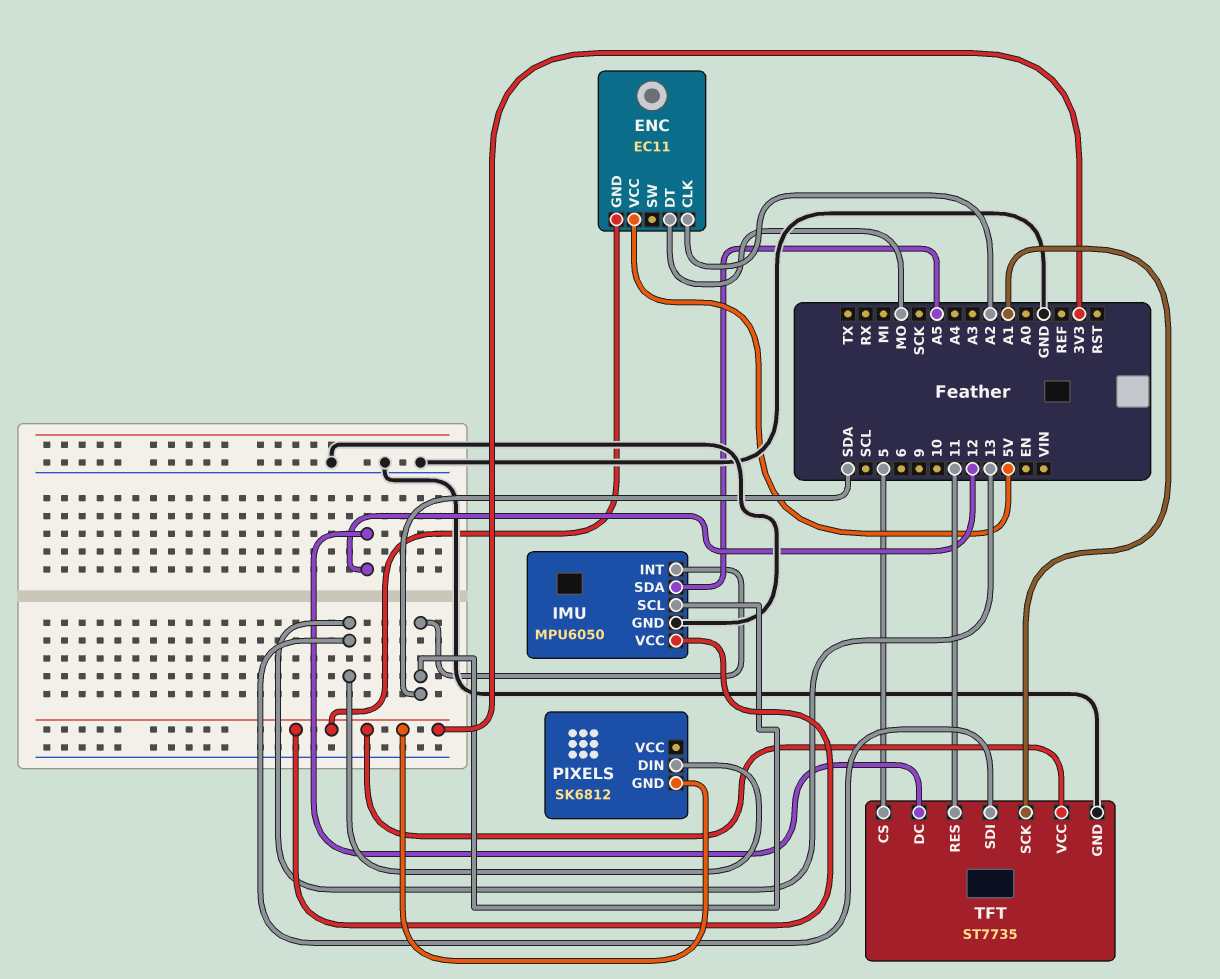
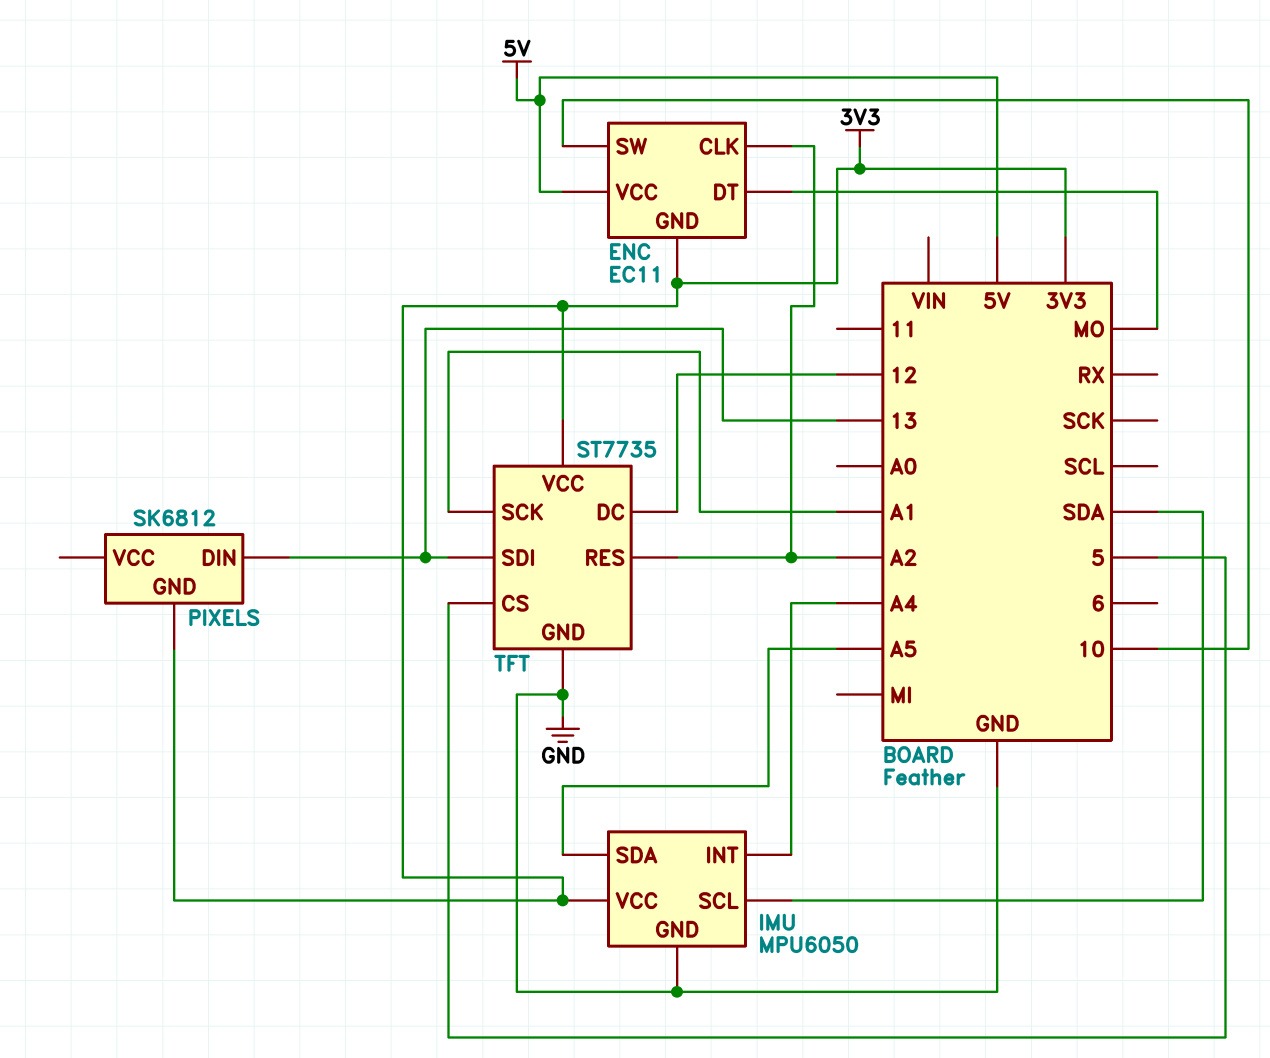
ENC pin SW: none -> 10
IMU pin INT: SDA -> A4
TFT pin RES: 11 -> A2

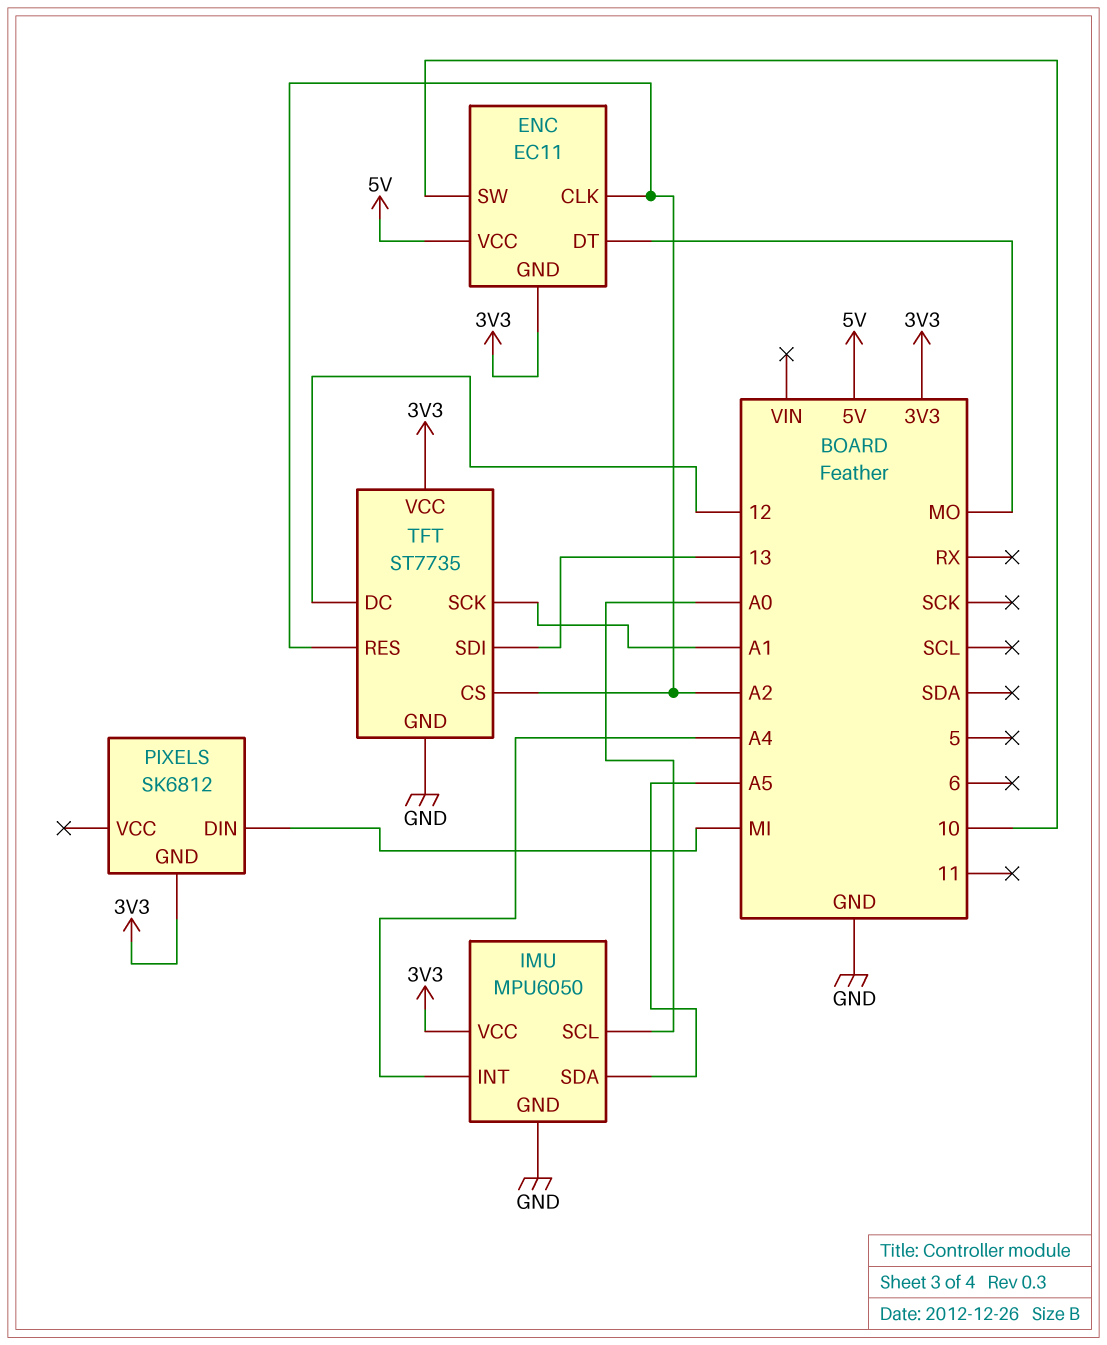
IMU pin SCL: SDA -> A0
PIXELS pin DIN: 13 -> MI
TFT pin CS: 5 -> A2

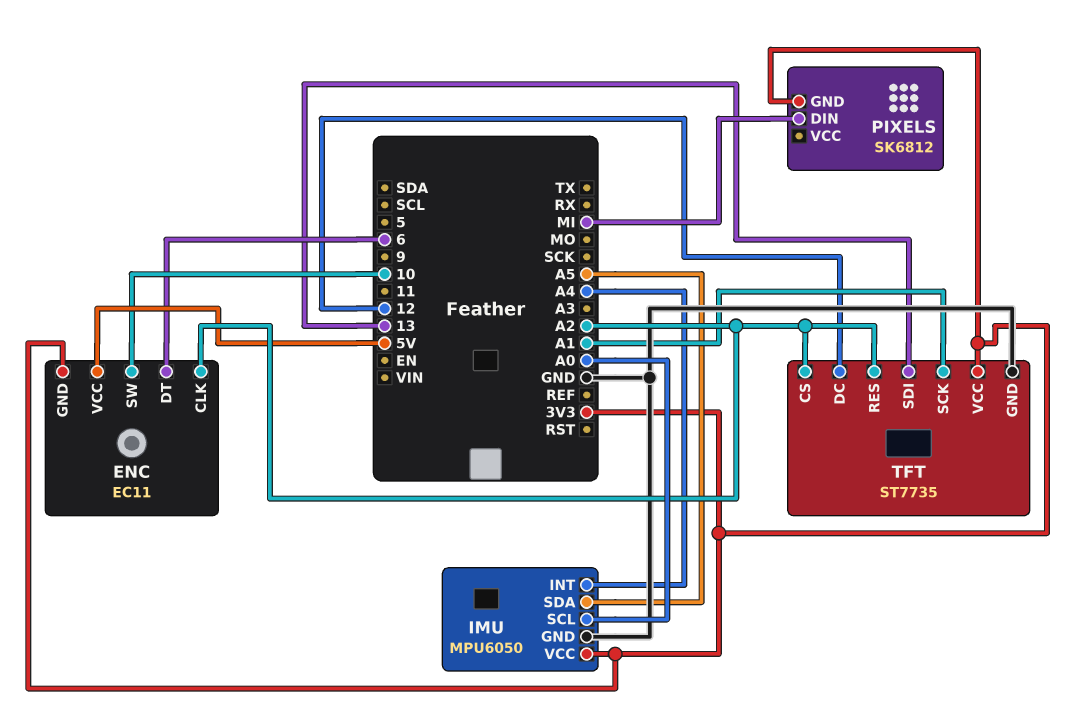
ENC pin DT: MO -> 6

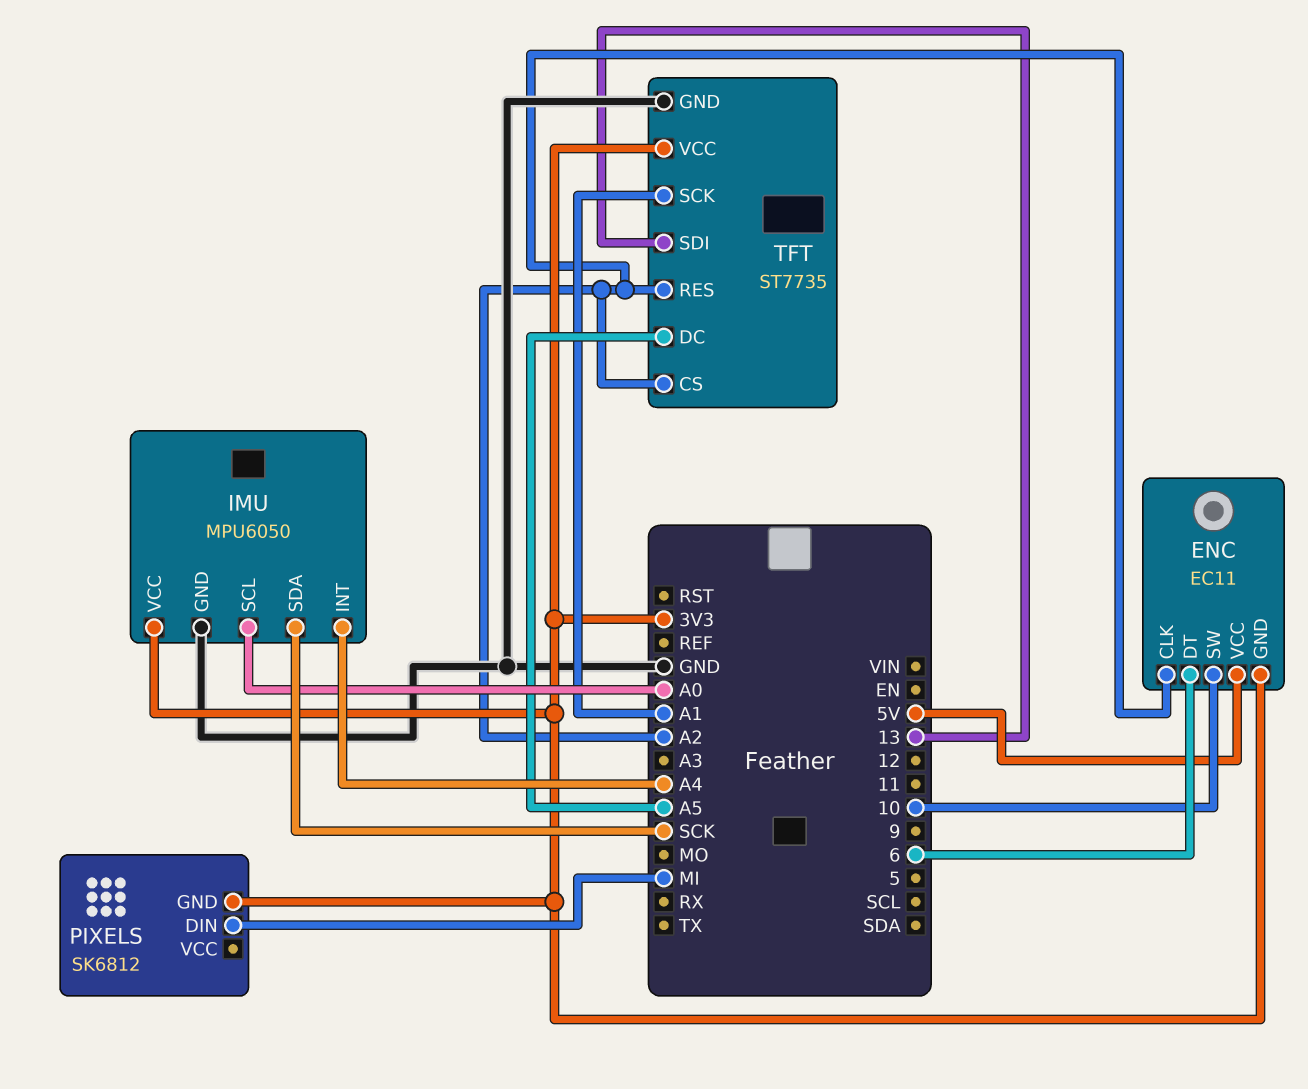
IMU pin SDA: A5 -> SCK
TFT pin DC: 12 -> A5

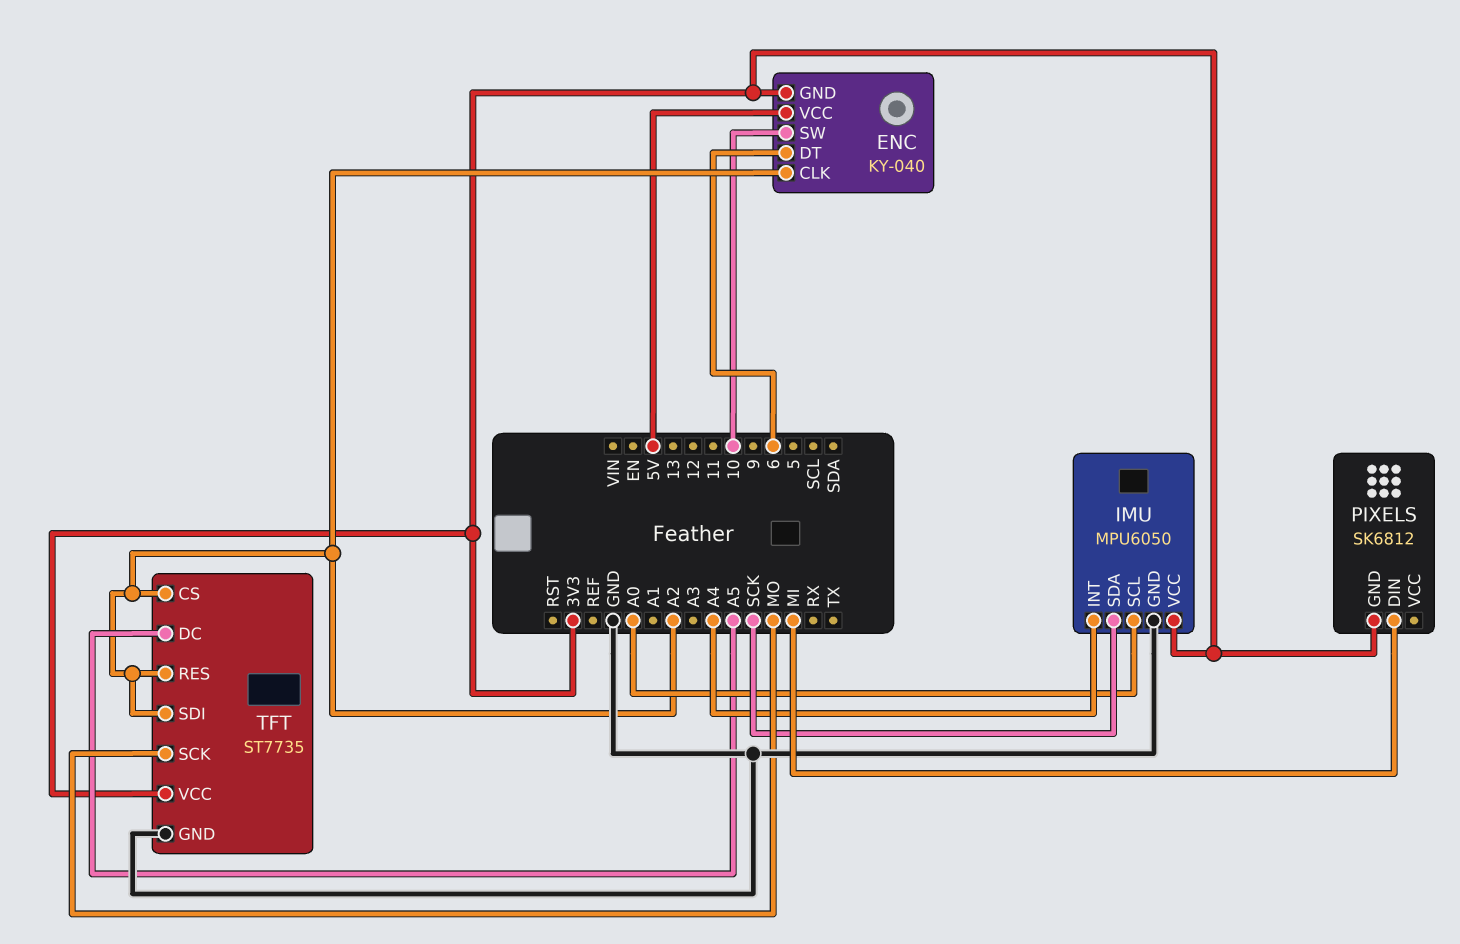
ENC: EC11 -> KY-040
TFT pin SCK: A1 -> MO
TFT pin SDI: 13 -> A2

